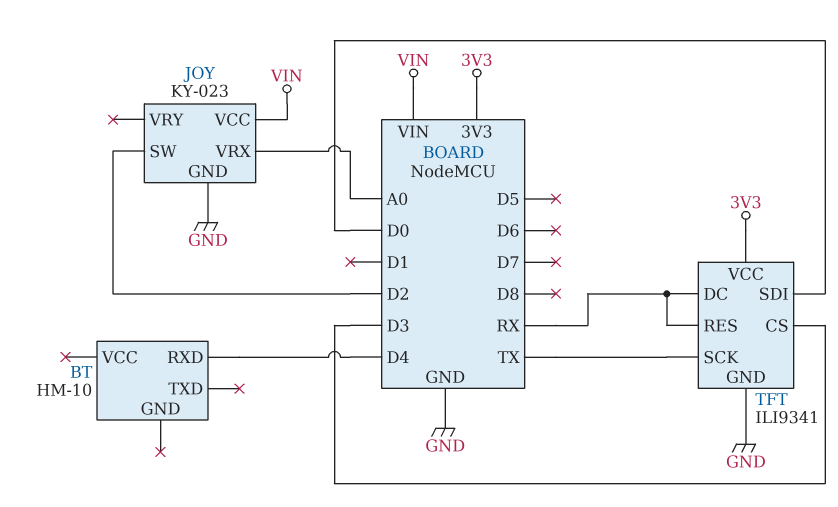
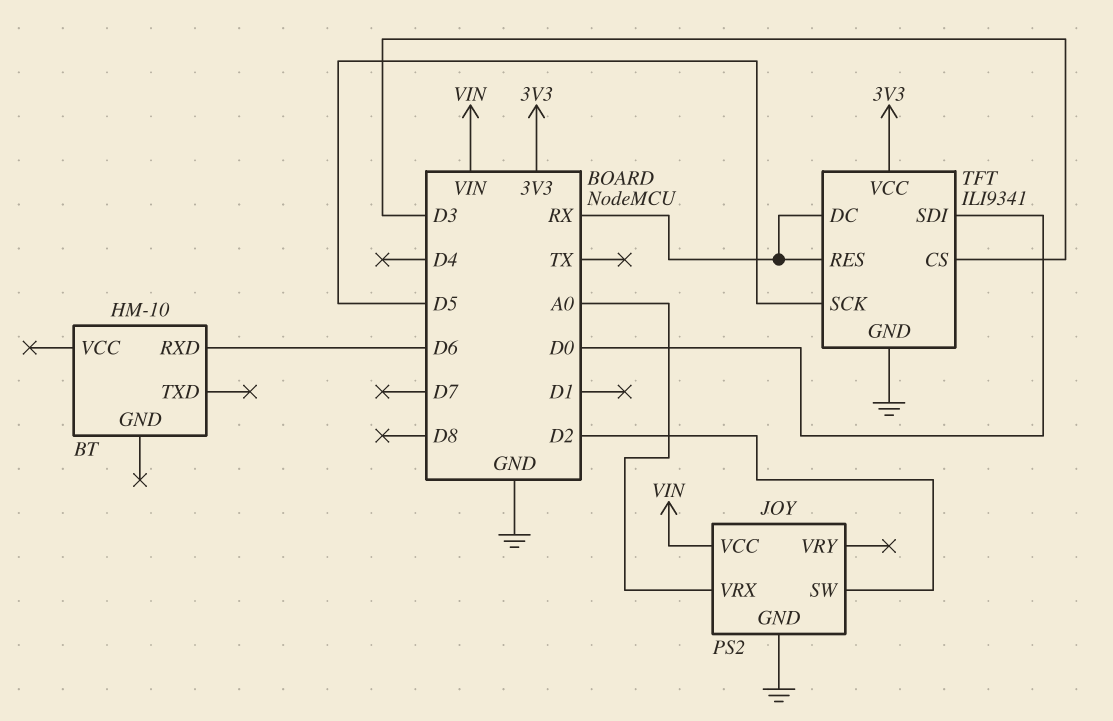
BT pin RXD: D4 -> D6
JOY: KY-023 -> PS2
TFT pin SCK: TX -> D5

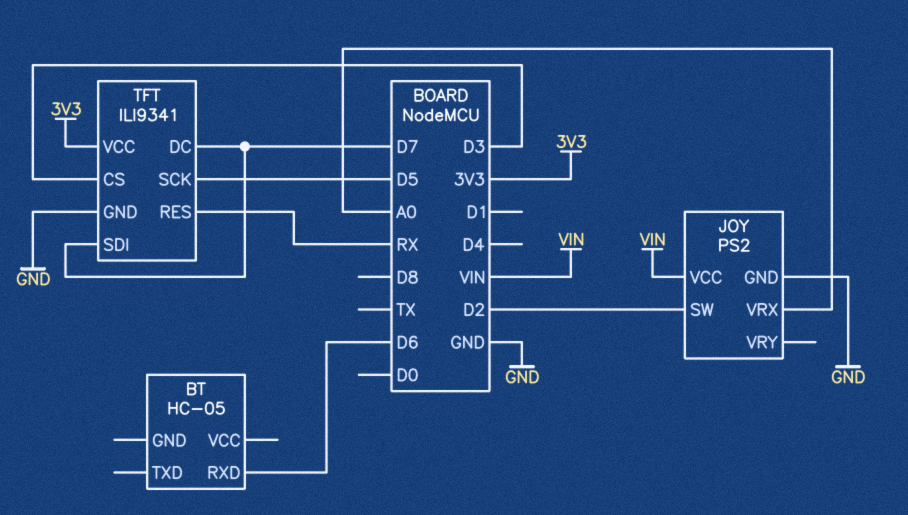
BT: HM-10 -> HC-05
TFT pin DC: RX -> D7
TFT pin SDI: D0 -> D7

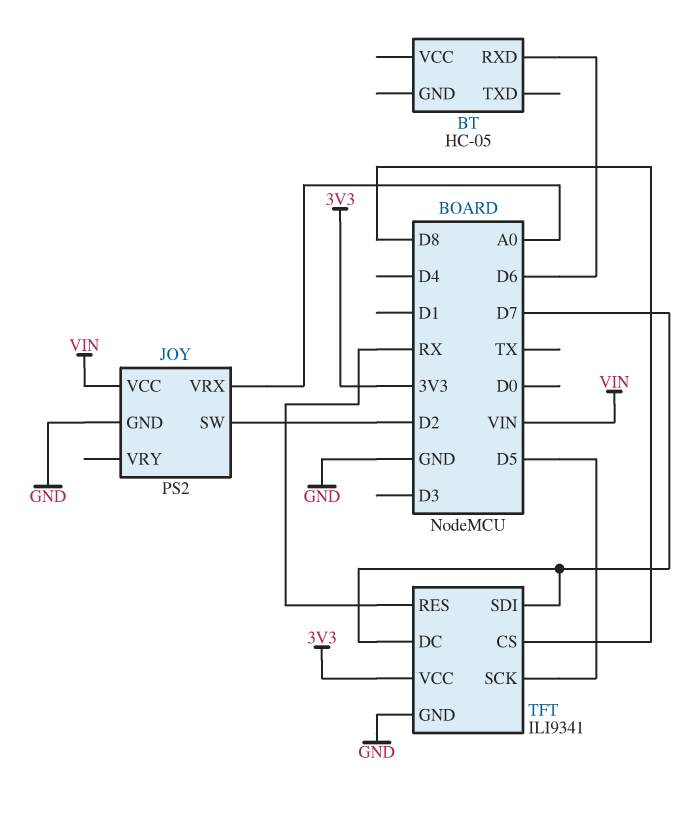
TFT pin CS: D3 -> D8

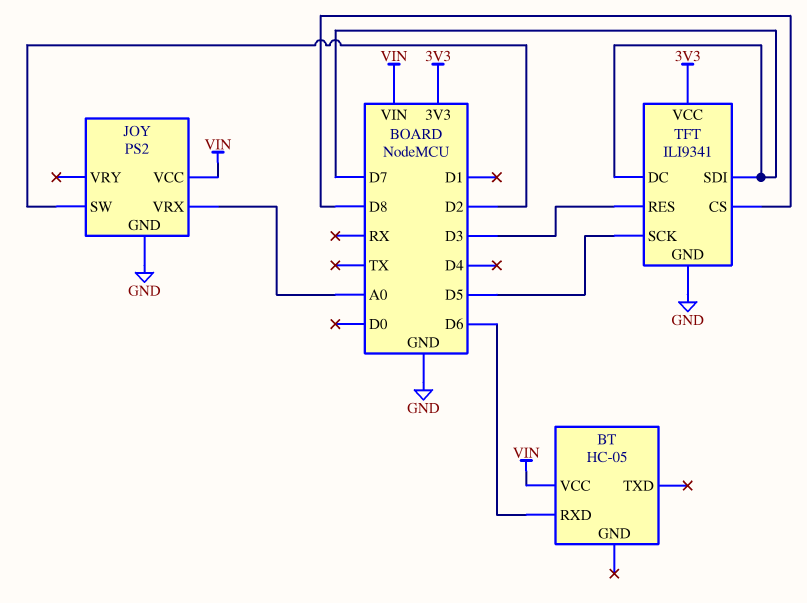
BT pin VCC: none -> VIN
TFT pin RES: RX -> D3

